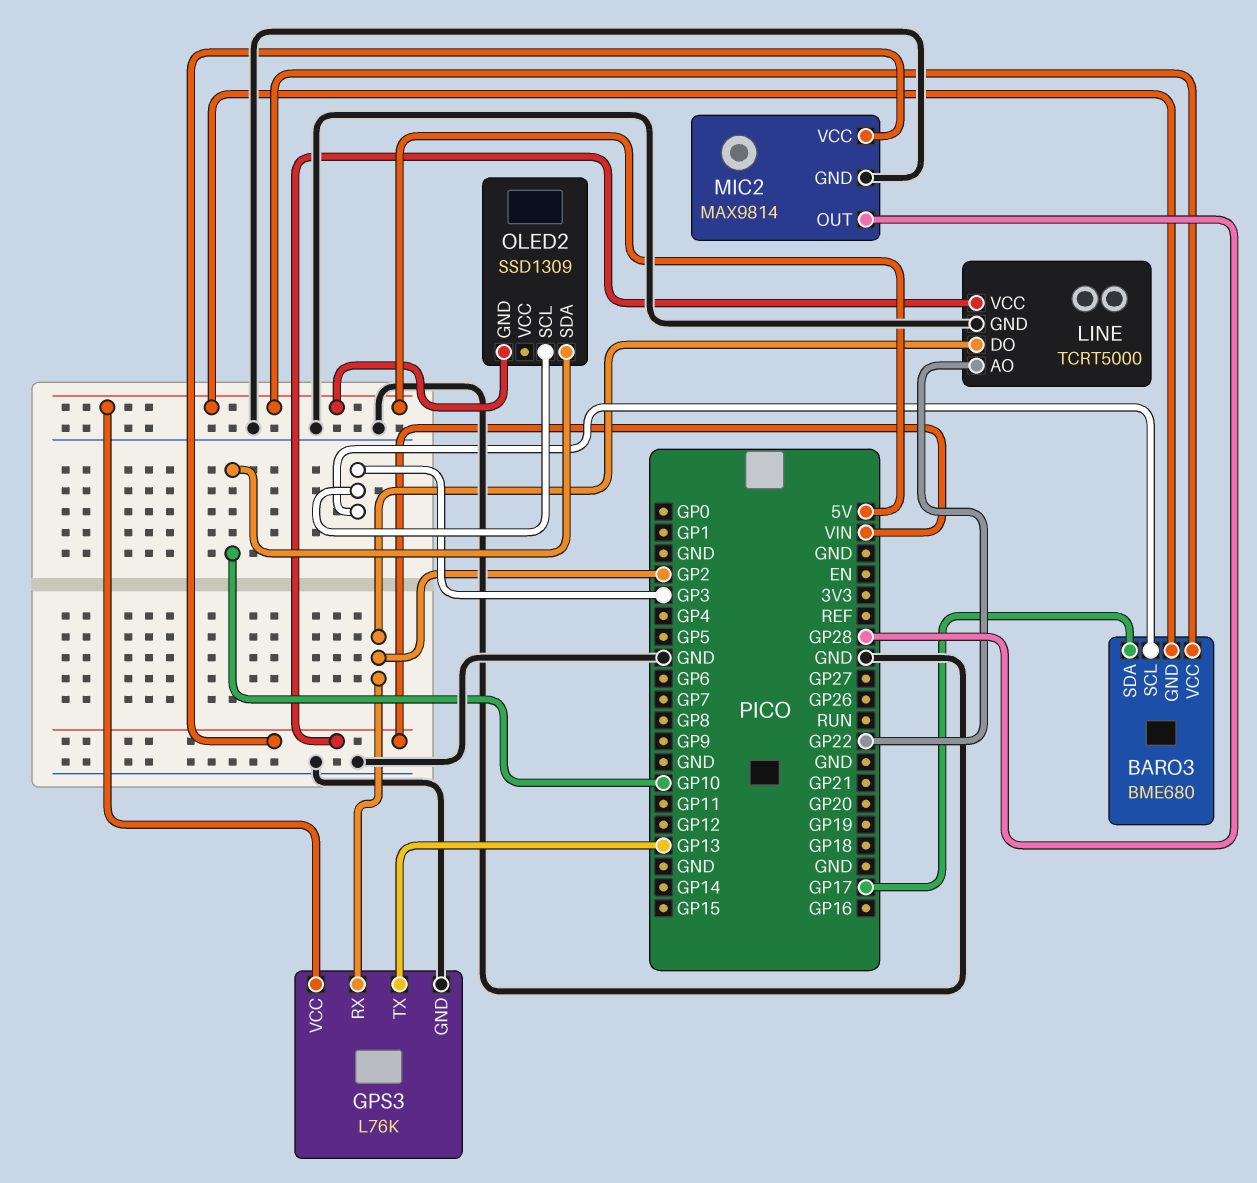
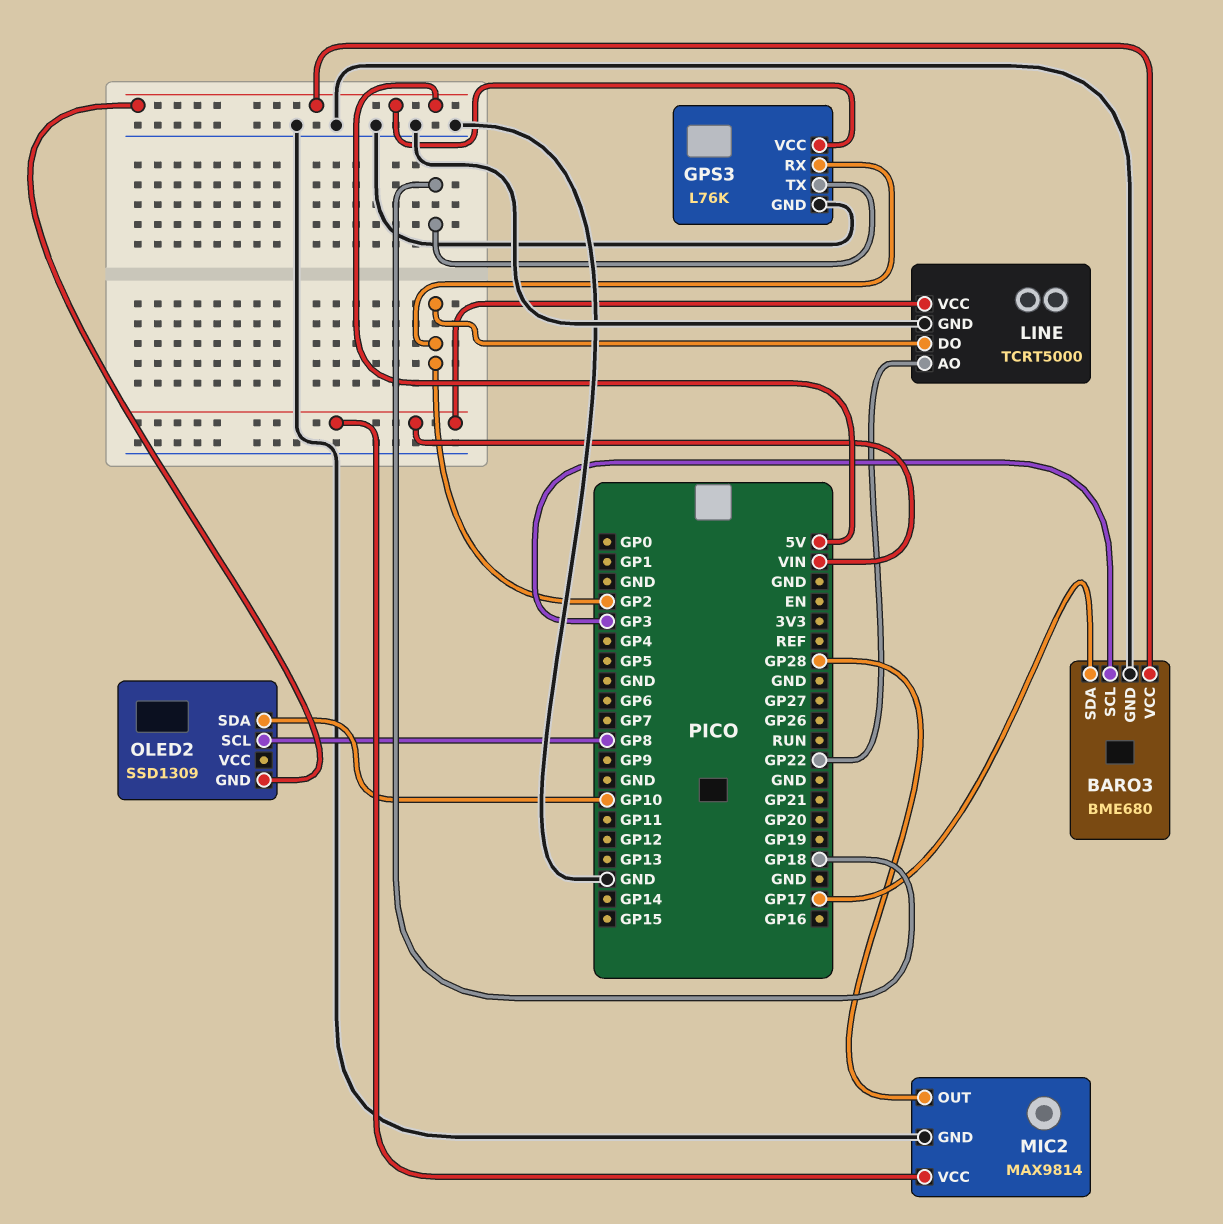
BARO3 pin GND: 5V -> GND
GPS3 pin TX: GP13 -> GP18
OLED2 pin SCL: GP3 -> GP8

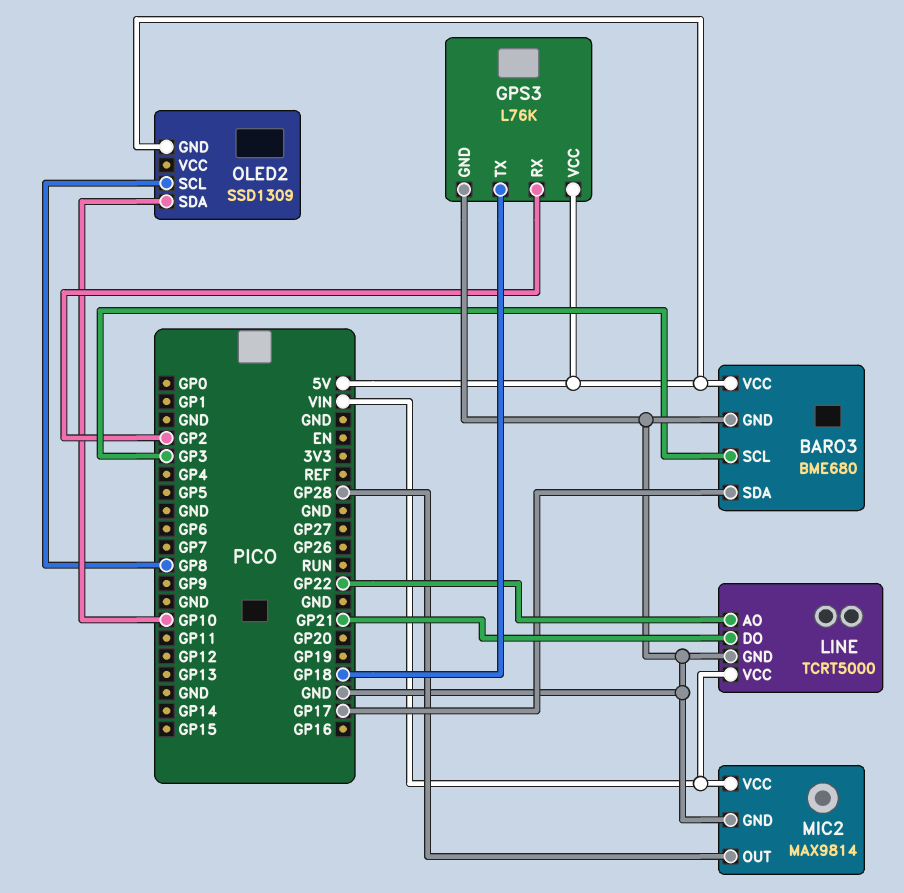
LINE pin DO: GP2 -> GP21

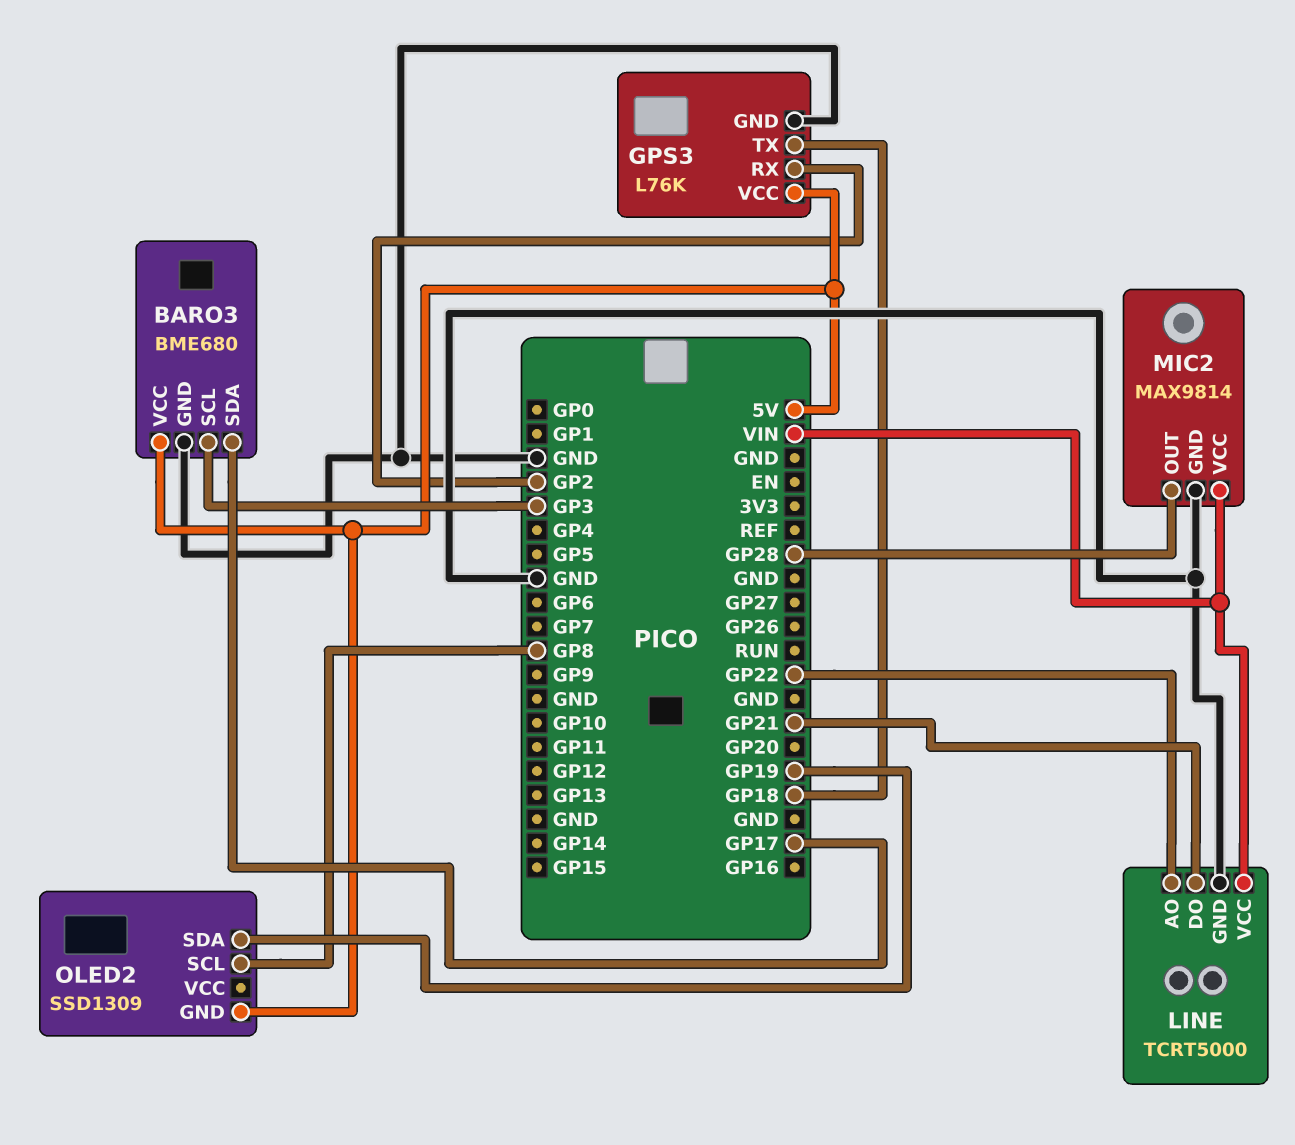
OLED2 pin SDA: GP10 -> GP19

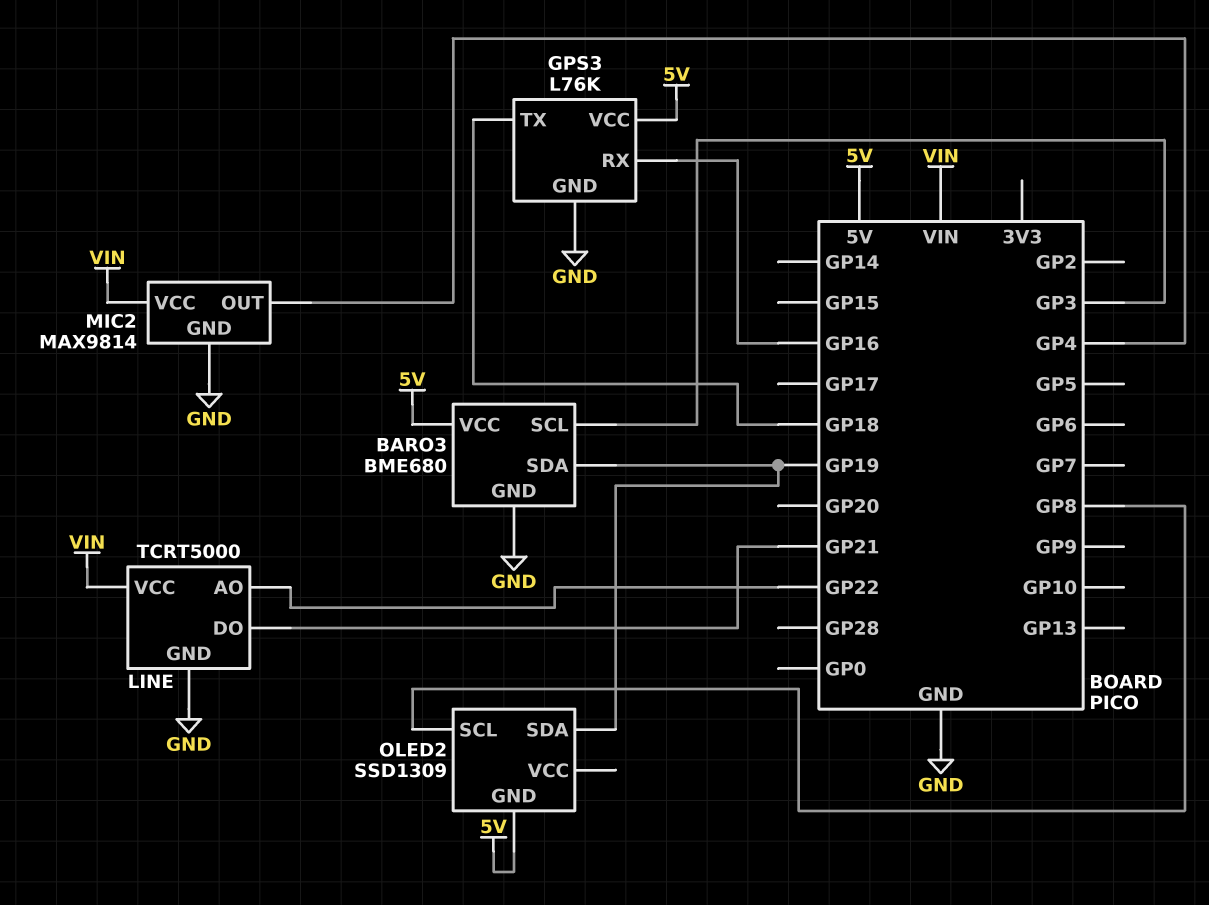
BARO3 pin SDA: GP17 -> GP19
GPS3 pin RX: GP2 -> GP16
MIC2 pin OUT: GP28 -> GP4

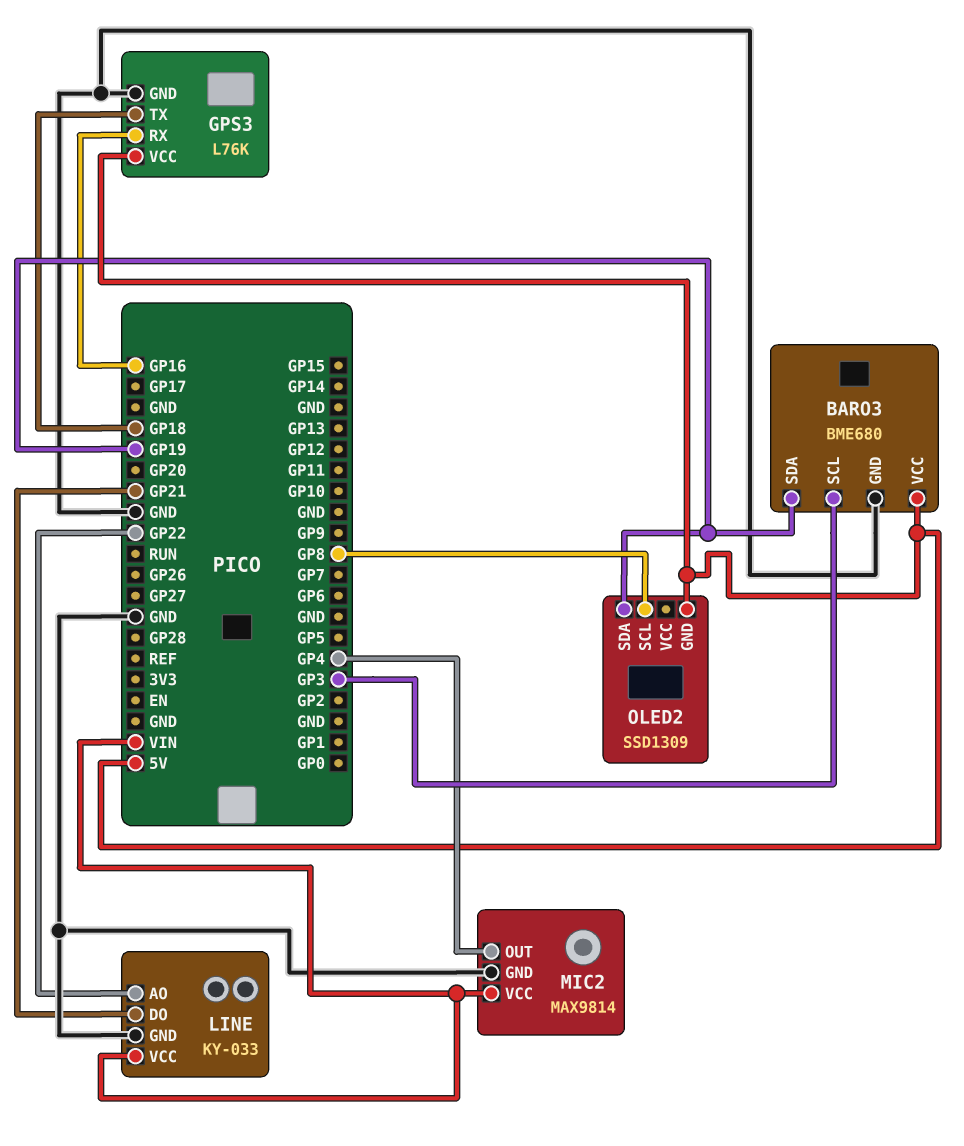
LINE: TCRT5000 -> KY-033

